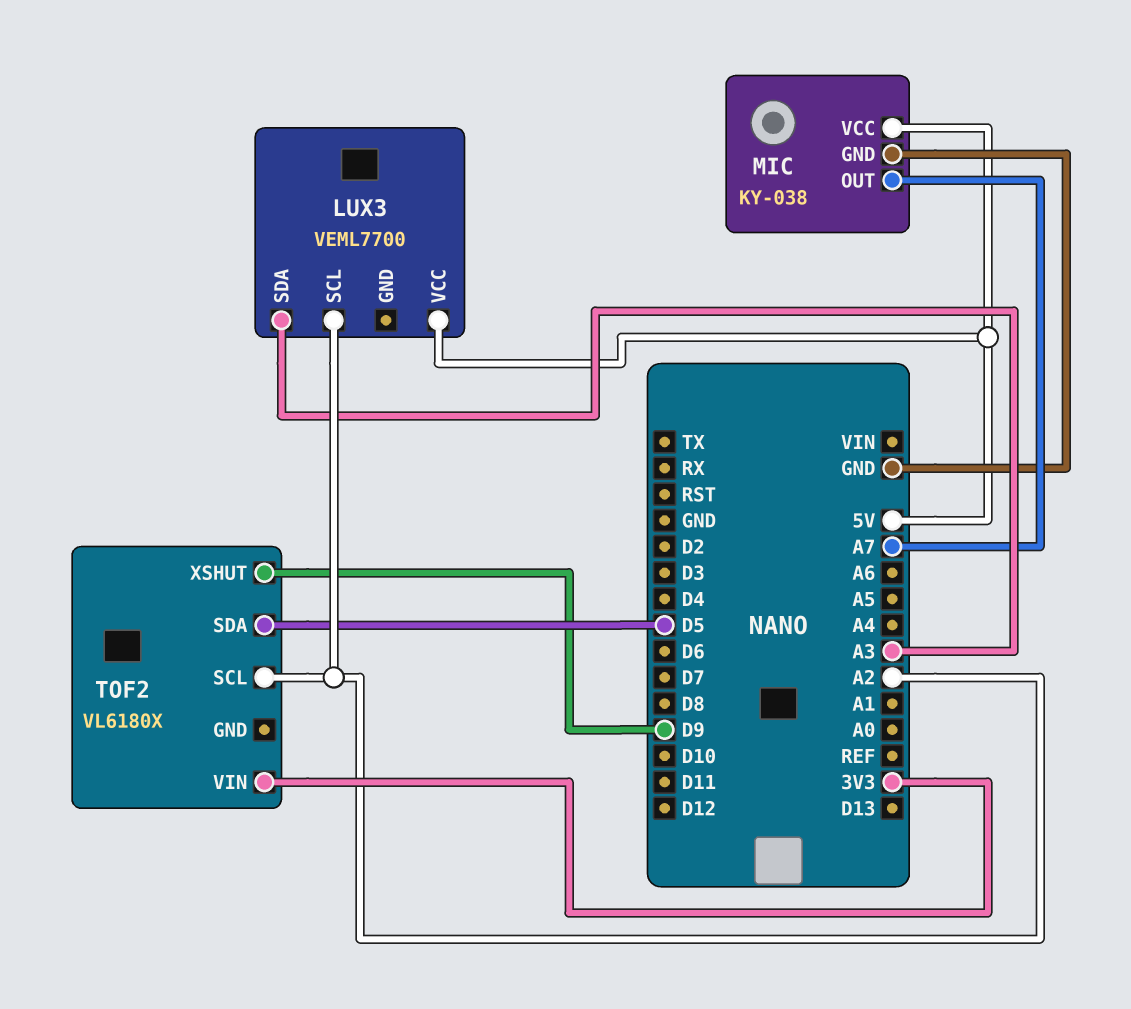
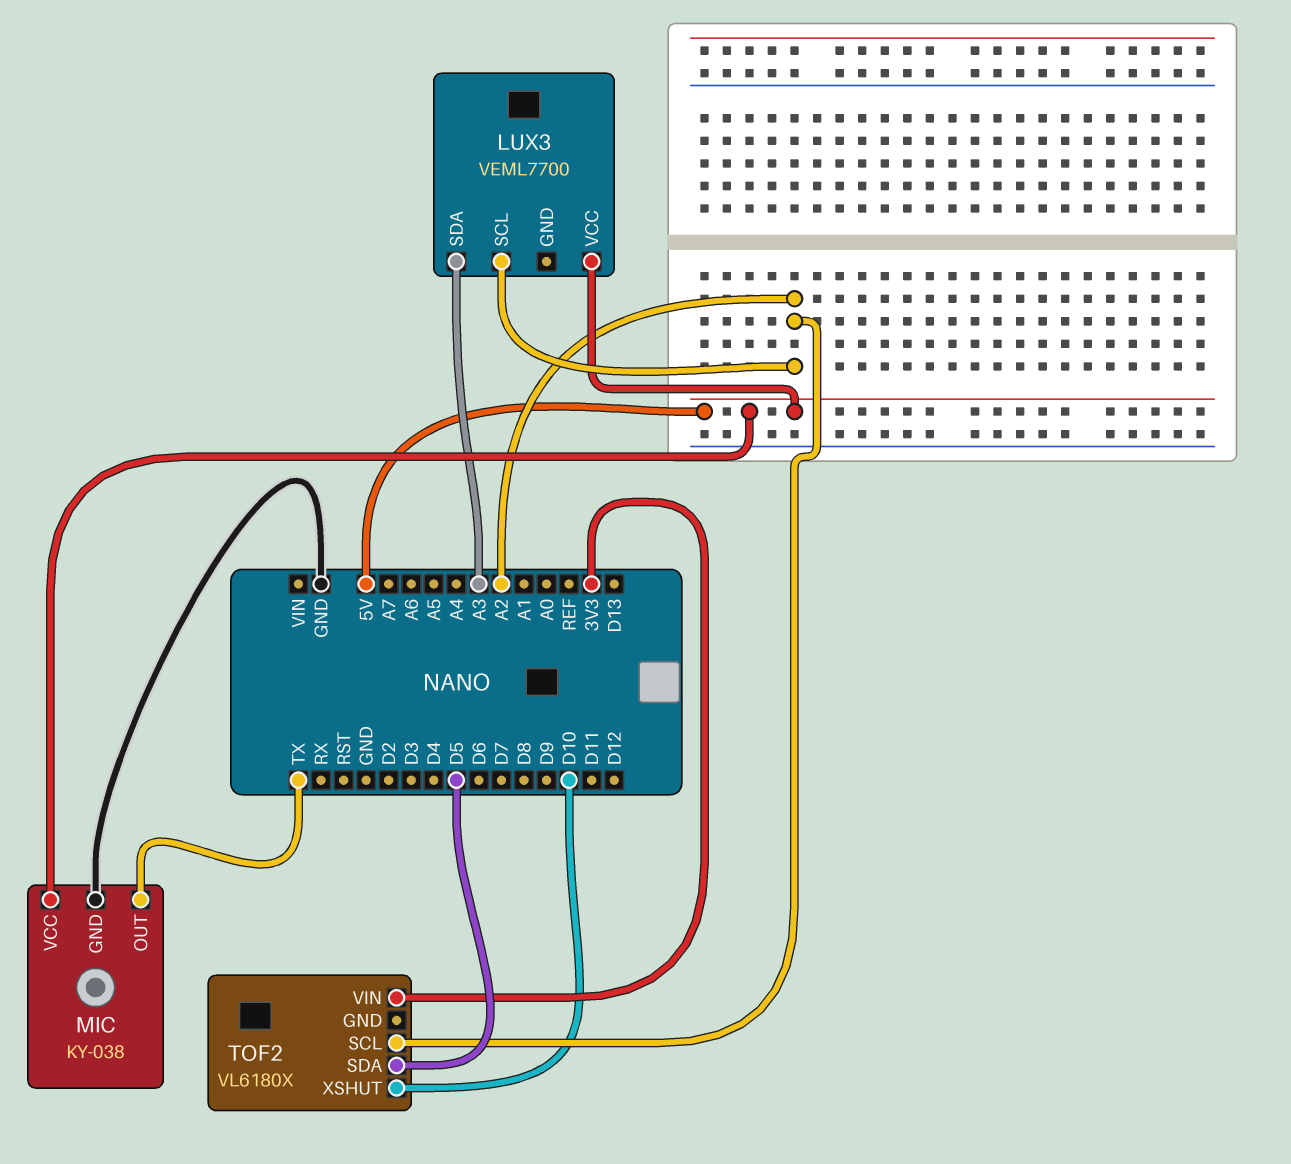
MIC pin OUT: A7 -> TX
TOF2 pin XSHUT: D9 -> D10

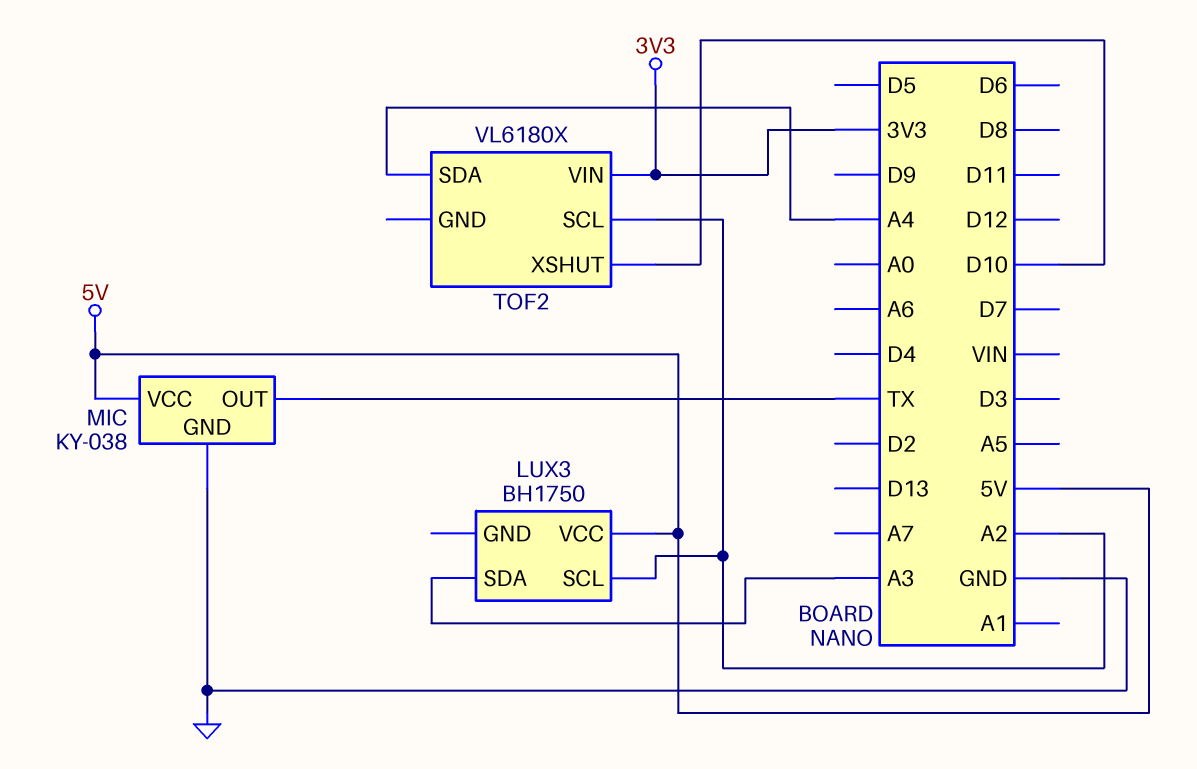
LUX3: VEML7700 -> BH1750
TOF2 pin SDA: D5 -> A4

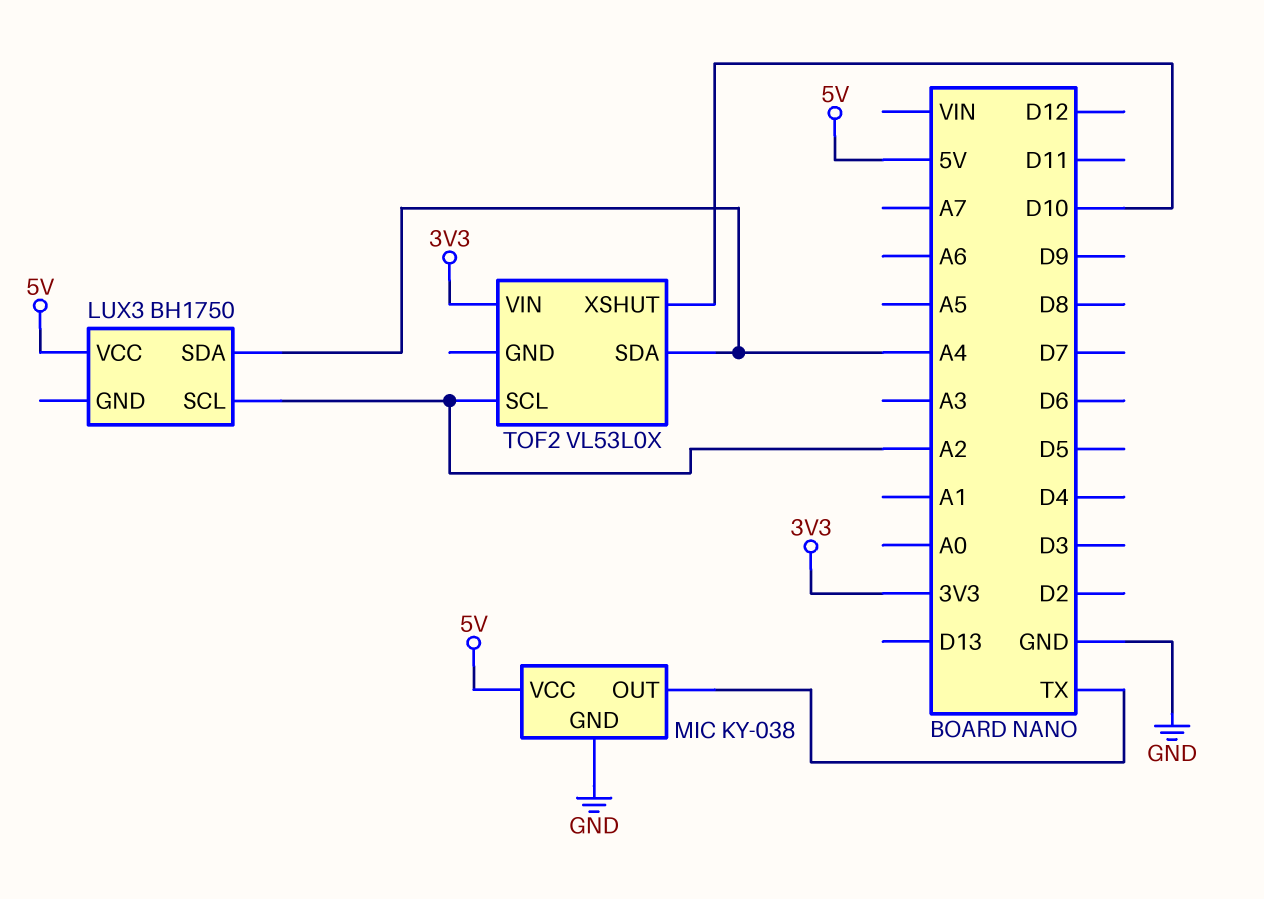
LUX3 pin SDA: A3 -> A4
TOF2: VL6180X -> VL53L0X

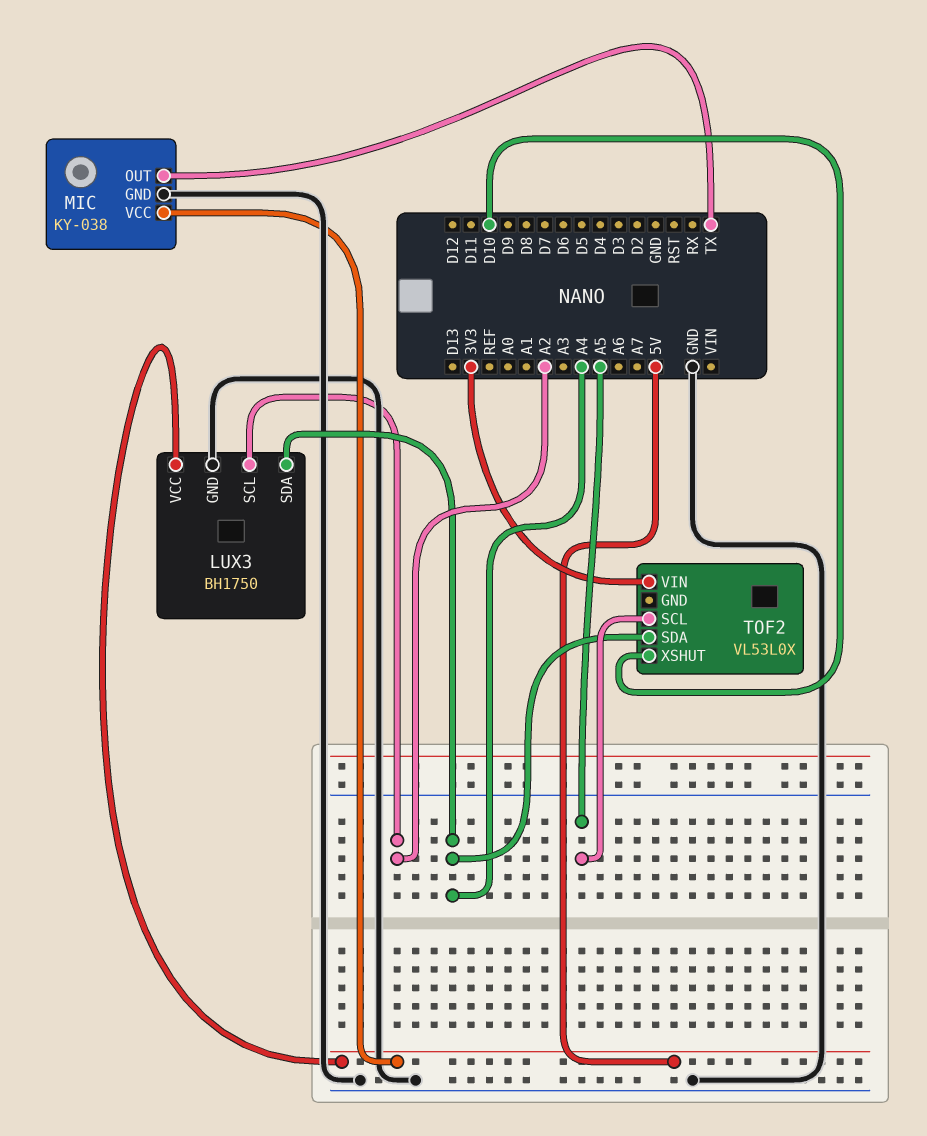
LUX3 pin GND: none -> GND
TOF2 pin SCL: A2 -> A5

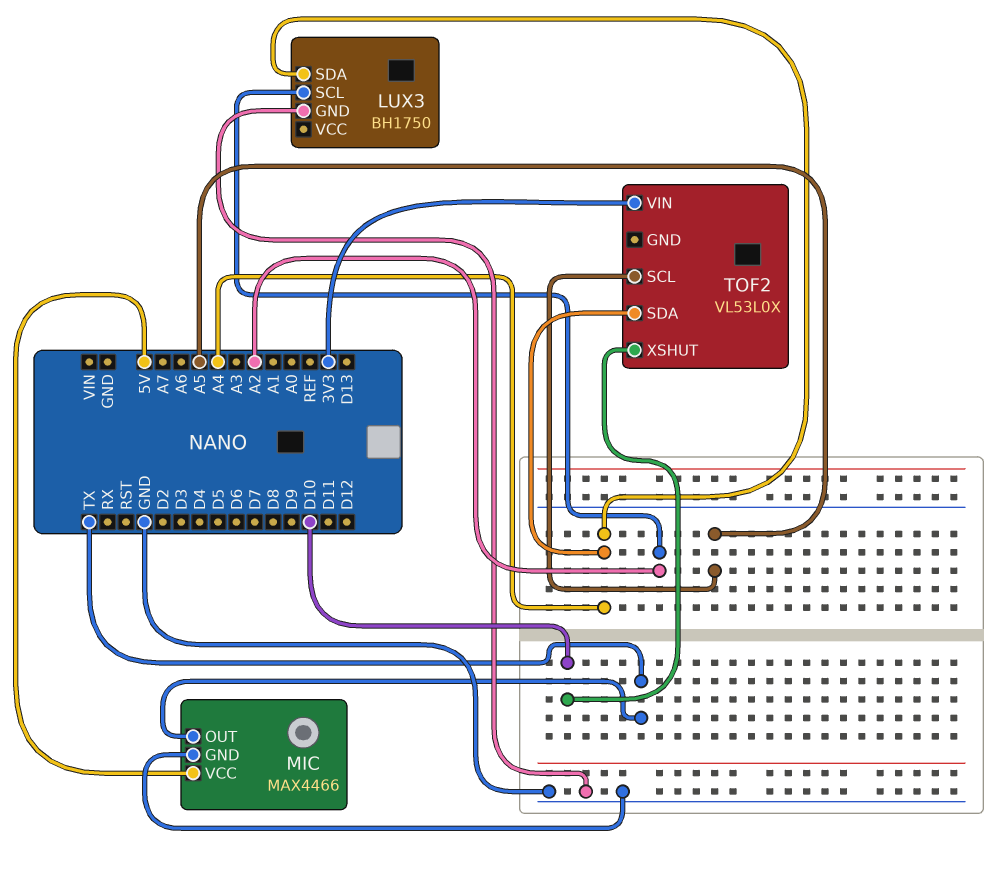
LUX3 pin VCC: 5V -> none
MIC: KY-038 -> MAX4466

